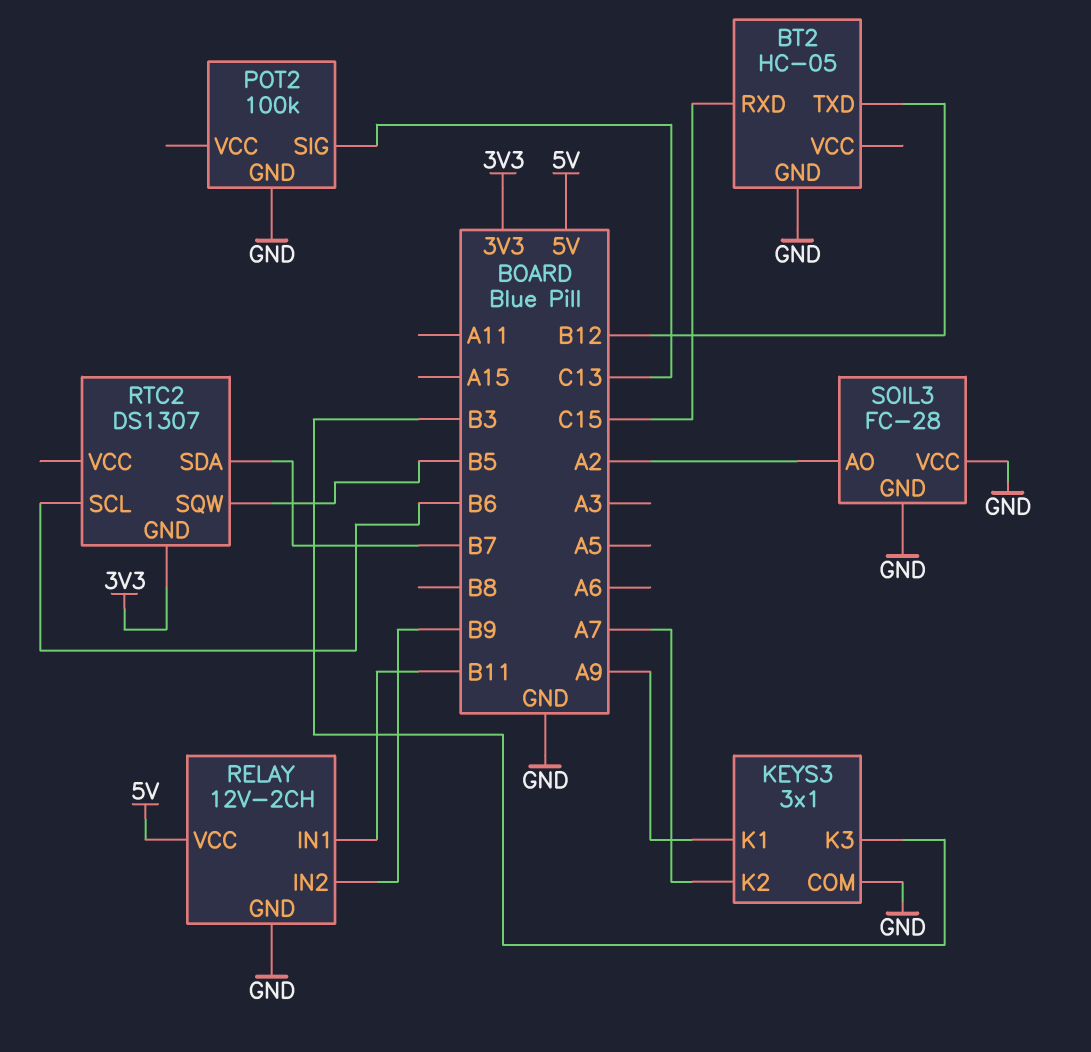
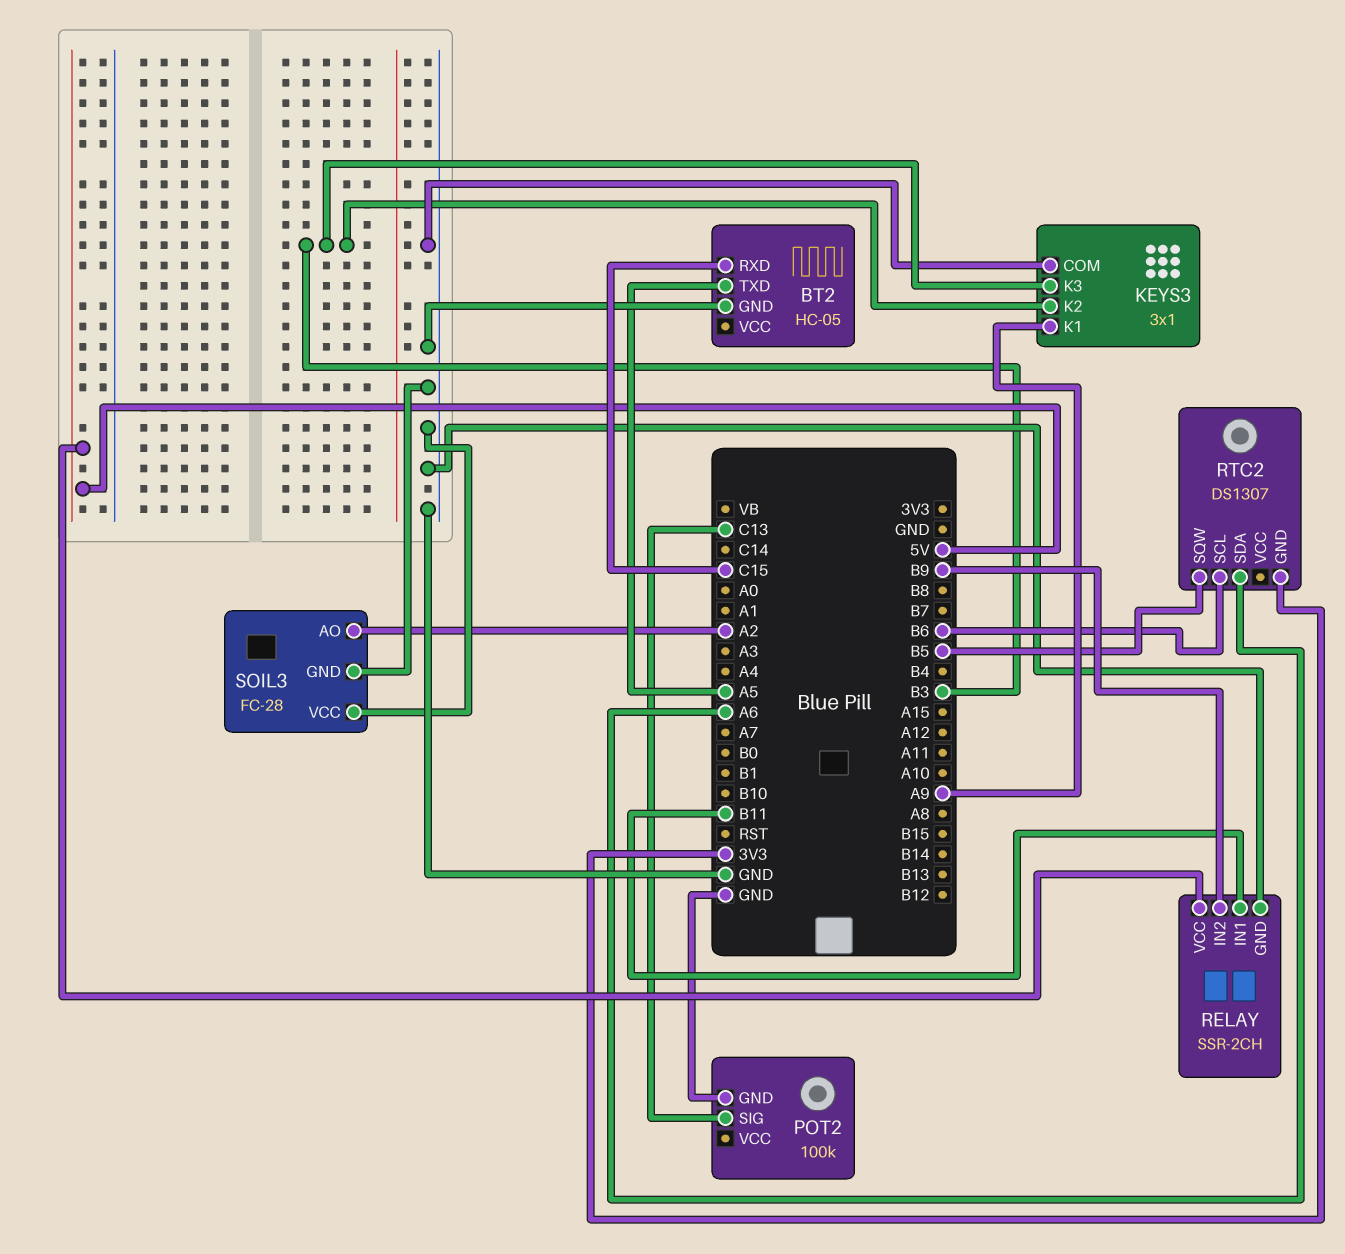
BT2 pin TXD: B12 -> A5
KEYS3 pin K2: A7 -> B3
RELAY: 12V-2CH -> SSR-2CH
RTC2 pin SDA: B7 -> A6

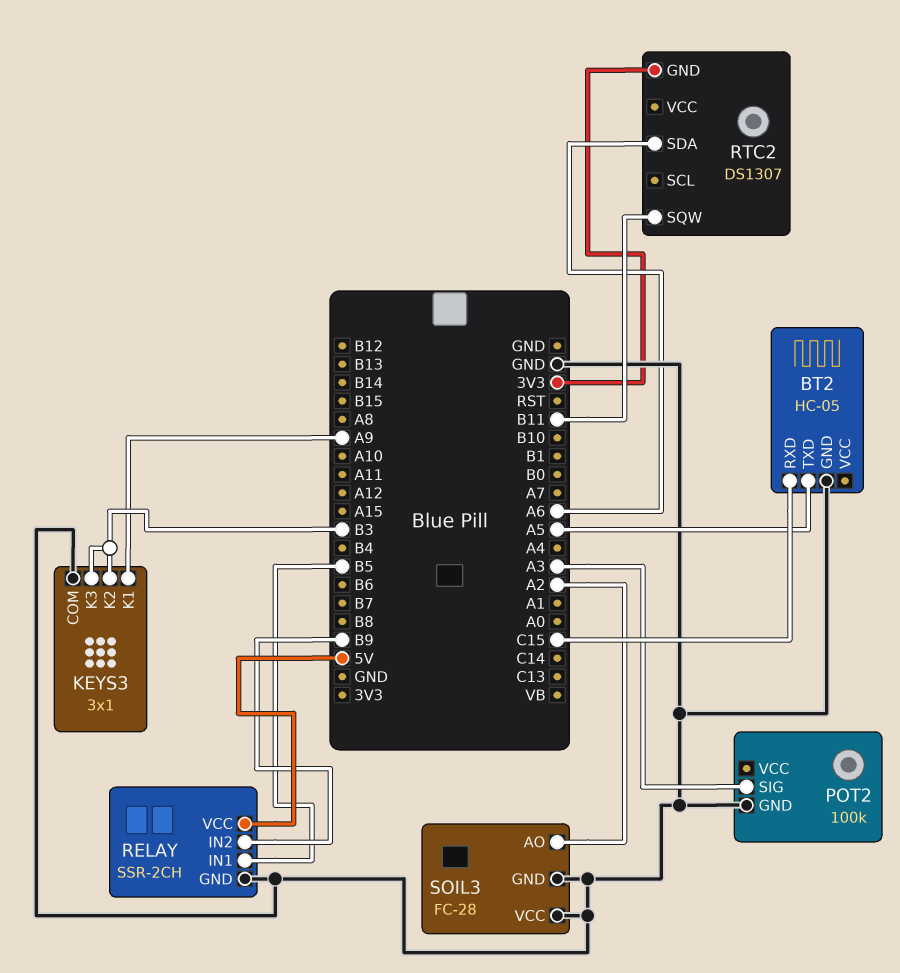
POT2 pin SIG: C13 -> A3
RELAY pin IN1: B11 -> B5
RTC2 pin SCL: B6 -> none
RTC2 pin SQW: B5 -> B11

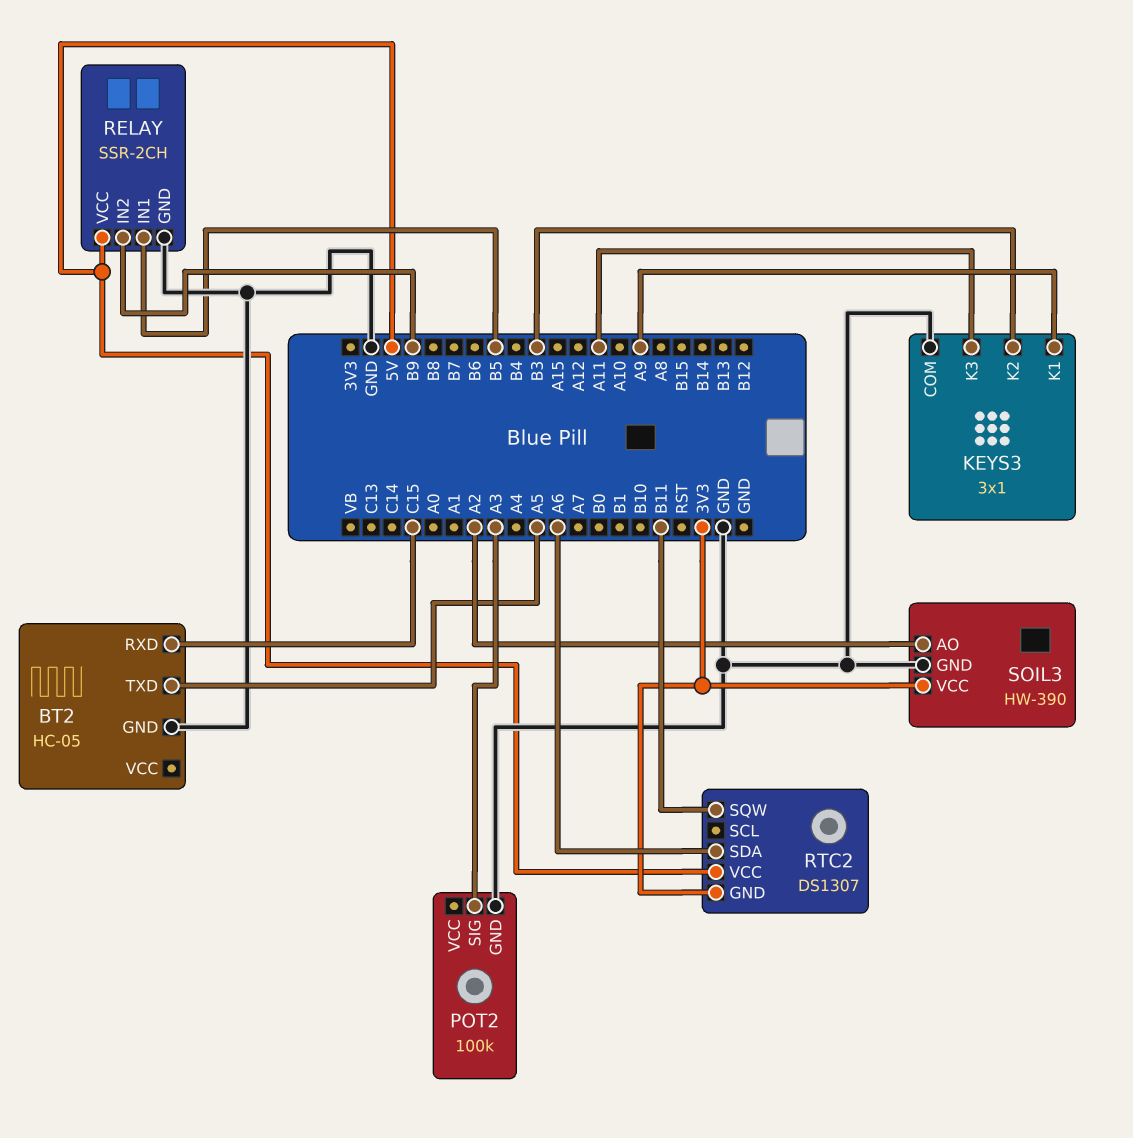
KEYS3 pin K3: B3 -> A11
RTC2 pin VCC: none -> 5V
SOIL3: FC-28 -> HW-390
SOIL3 pin VCC: GND -> 3V3

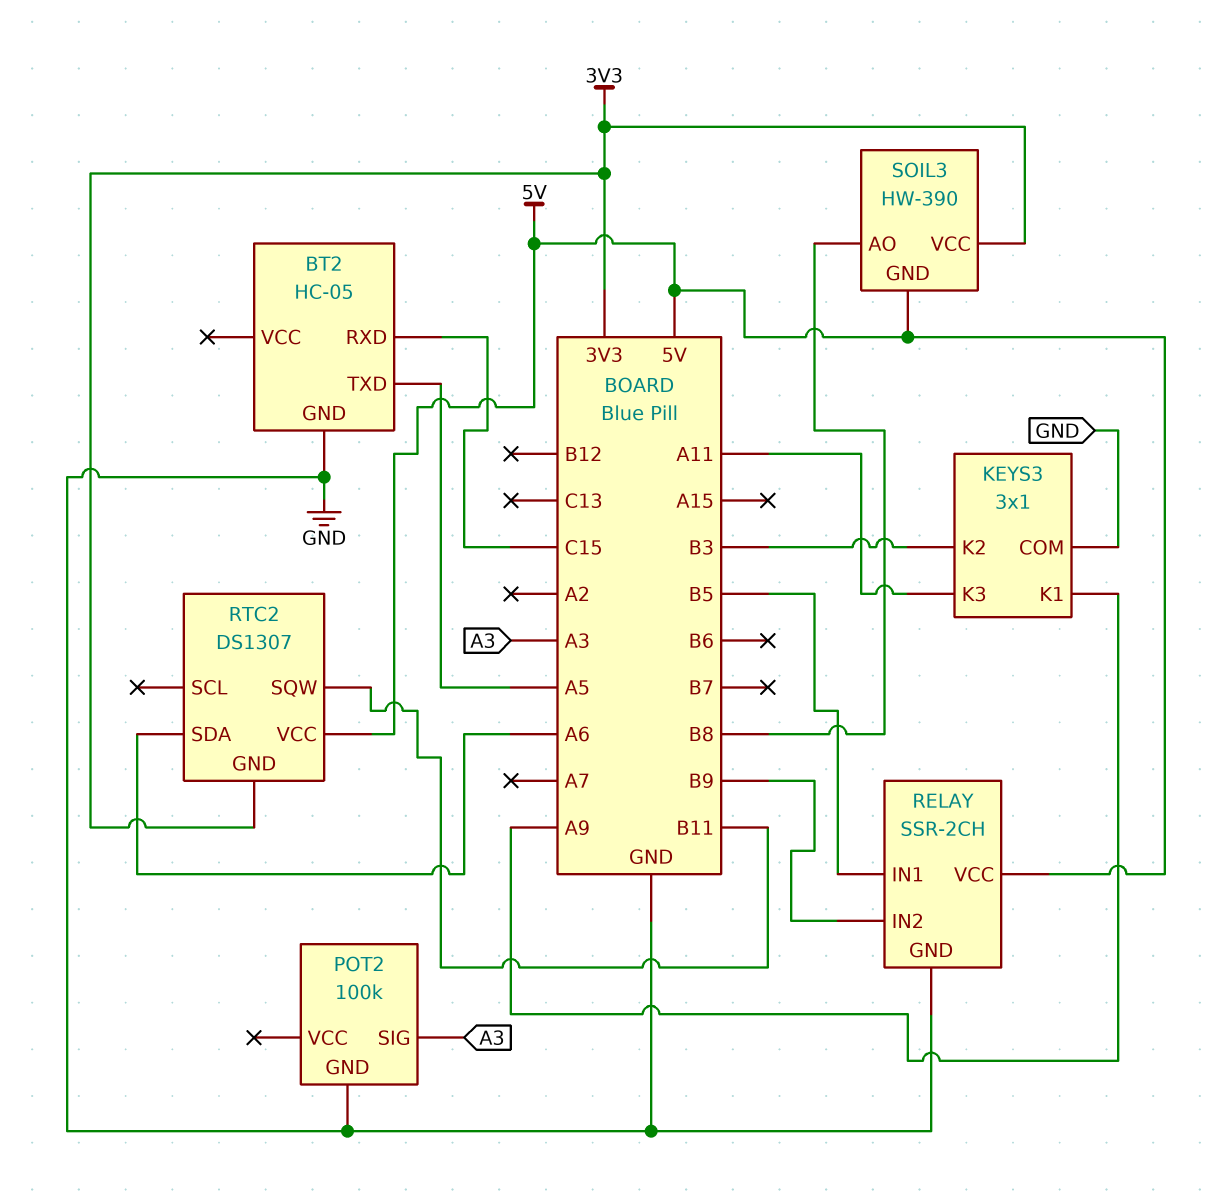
SOIL3 pin AO: A2 -> B8
SOIL3 pin GND: GND -> 5V

